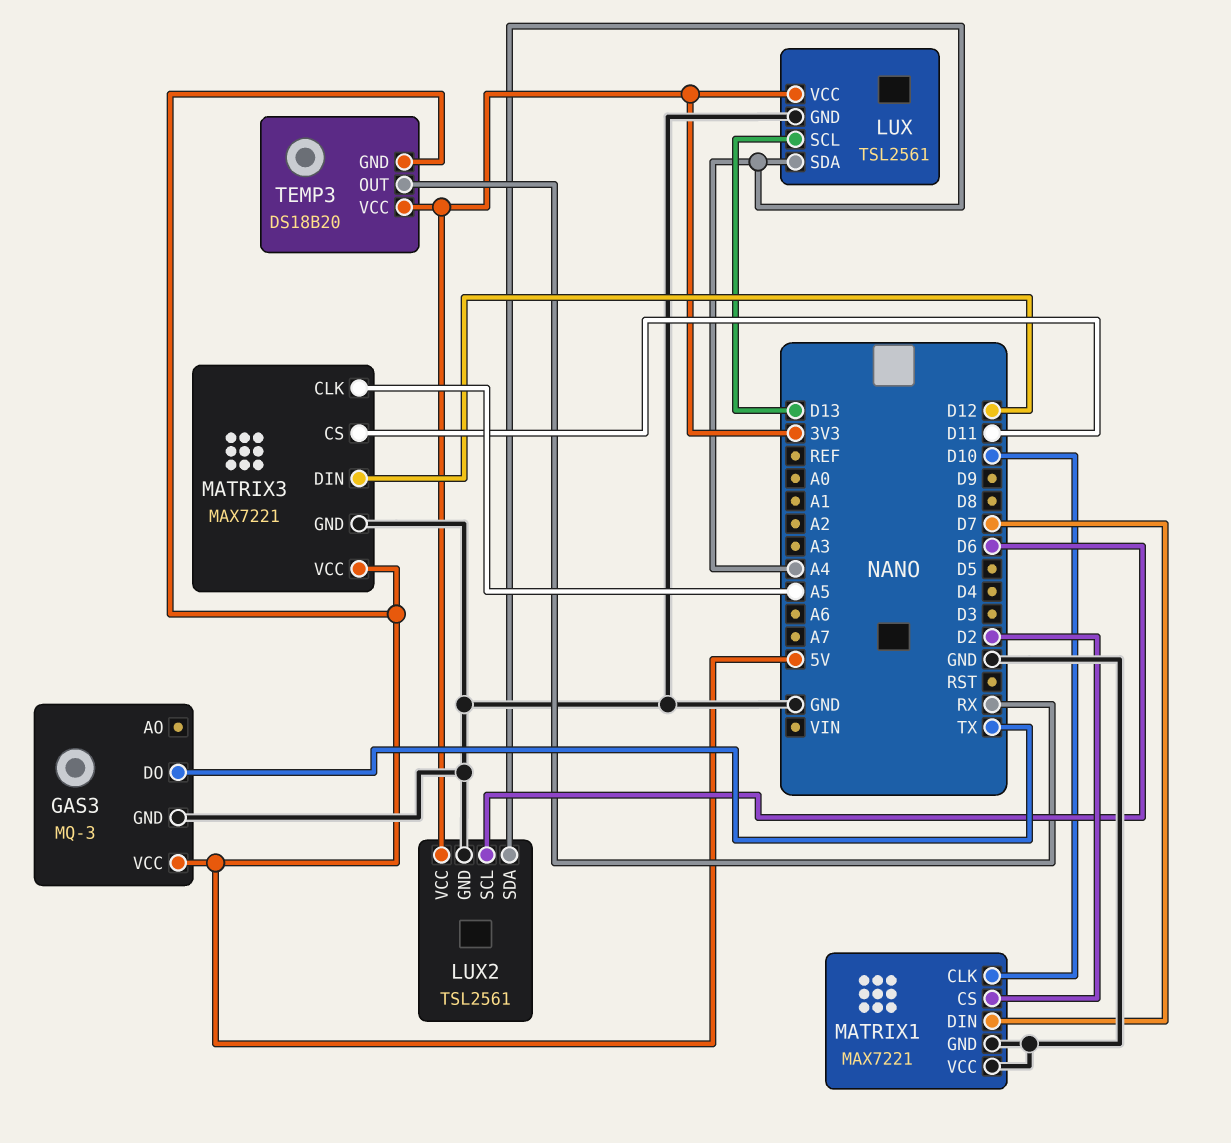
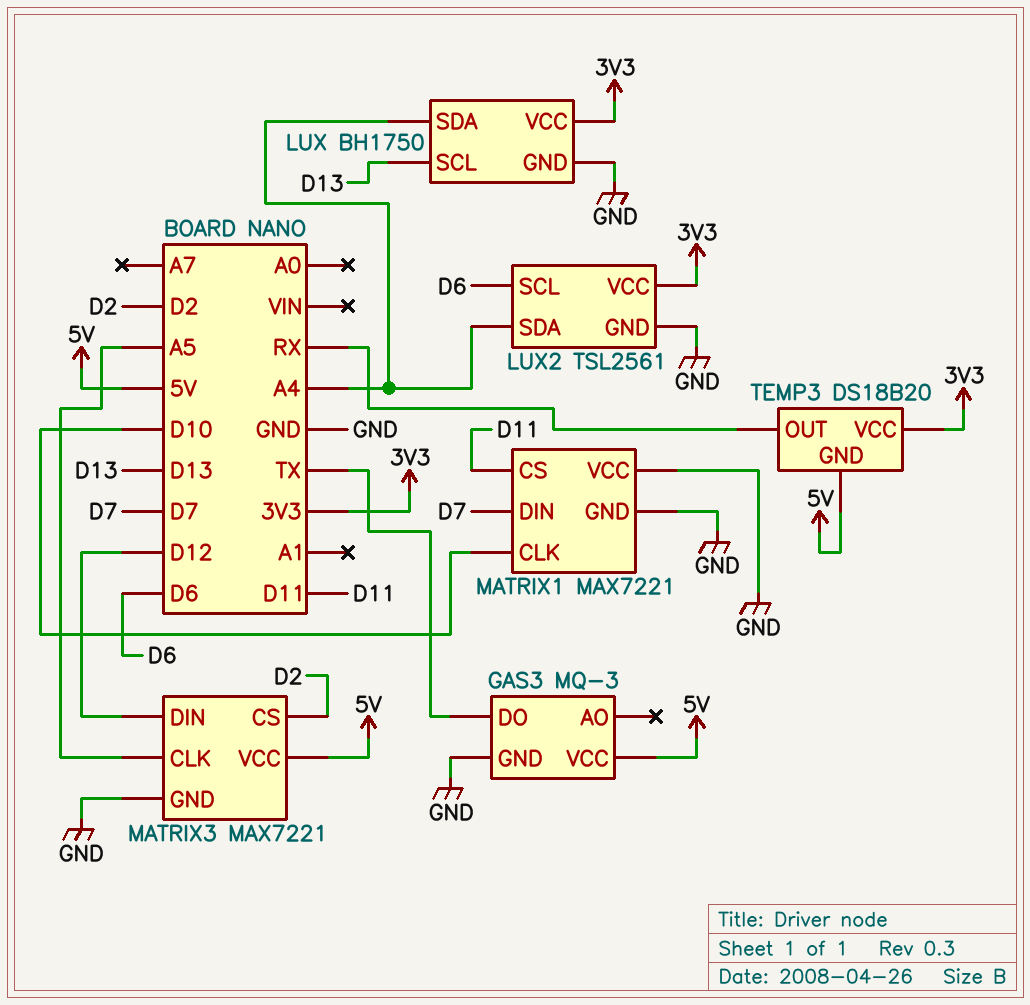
LUX: TSL2561 -> BH1750
MATRIX1 pin CS: D2 -> D11
MATRIX3 pin CS: D11 -> D2

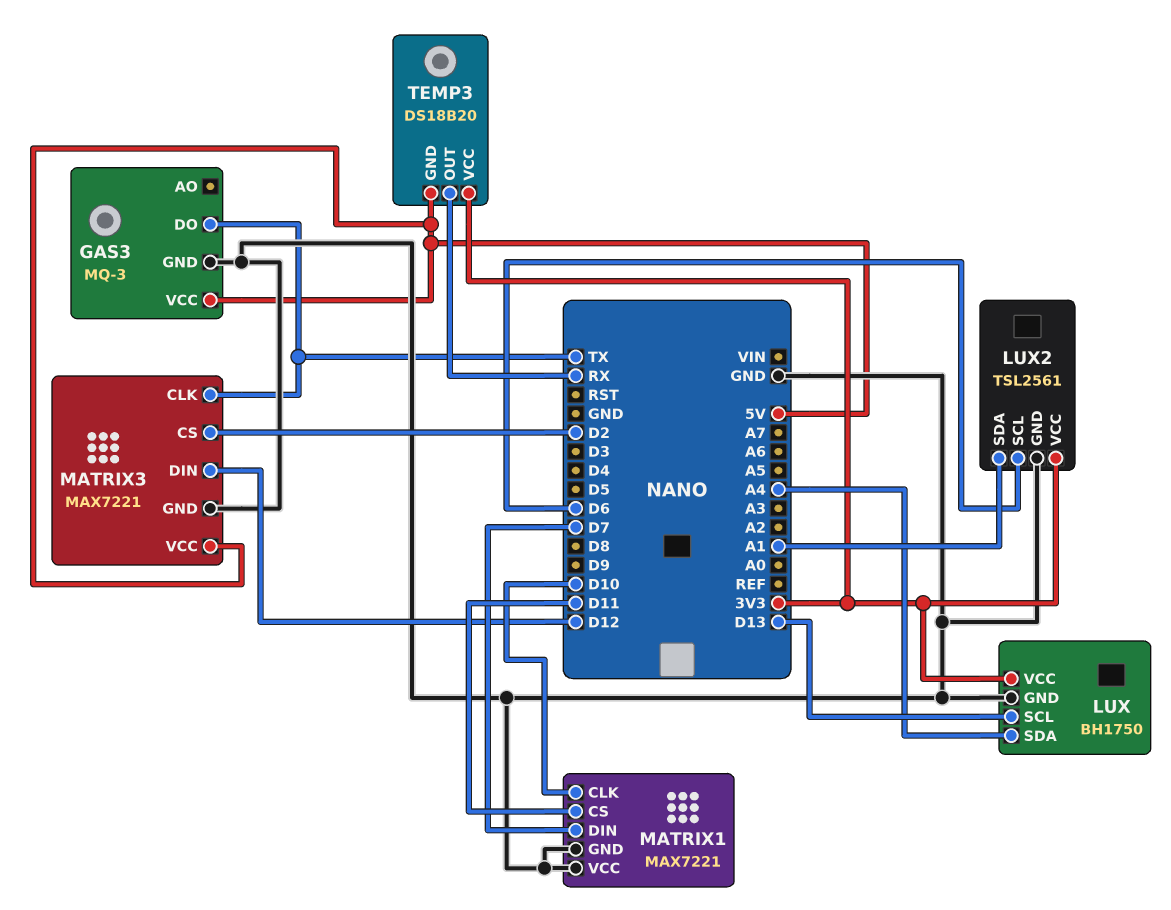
LUX2 pin SDA: A4 -> A1
MATRIX3 pin CLK: A5 -> TX

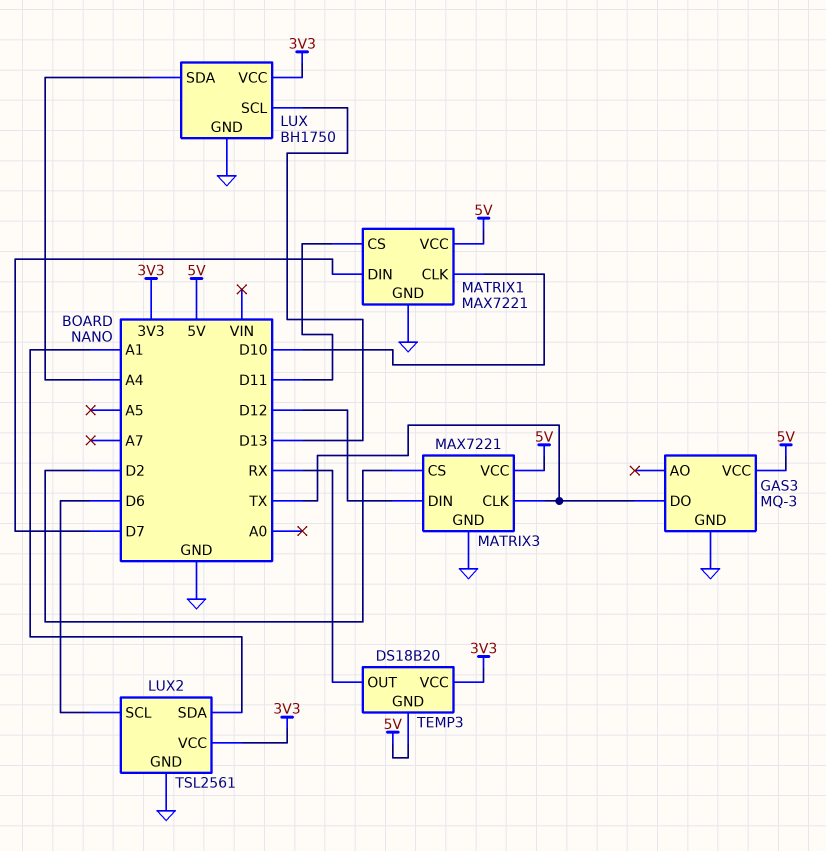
MATRIX1 pin VCC: GND -> 5V

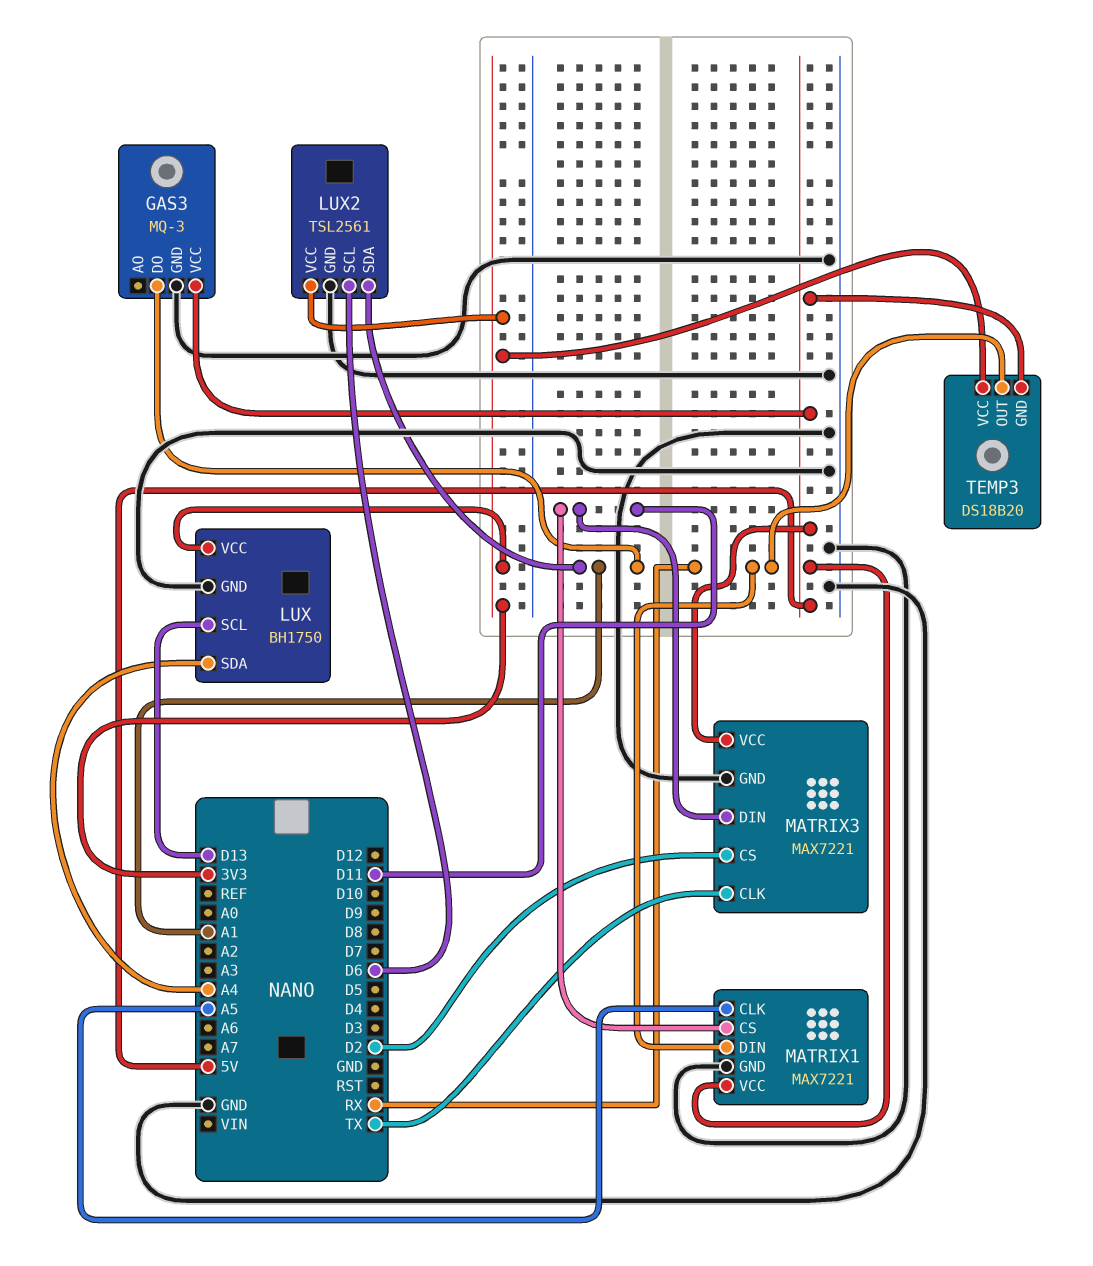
GAS3 pin DO: TX -> A1
MATRIX1 pin CLK: D10 -> A5
MATRIX1 pin DIN: D7 -> RX
MATRIX3 pin DIN: D12 -> D11

